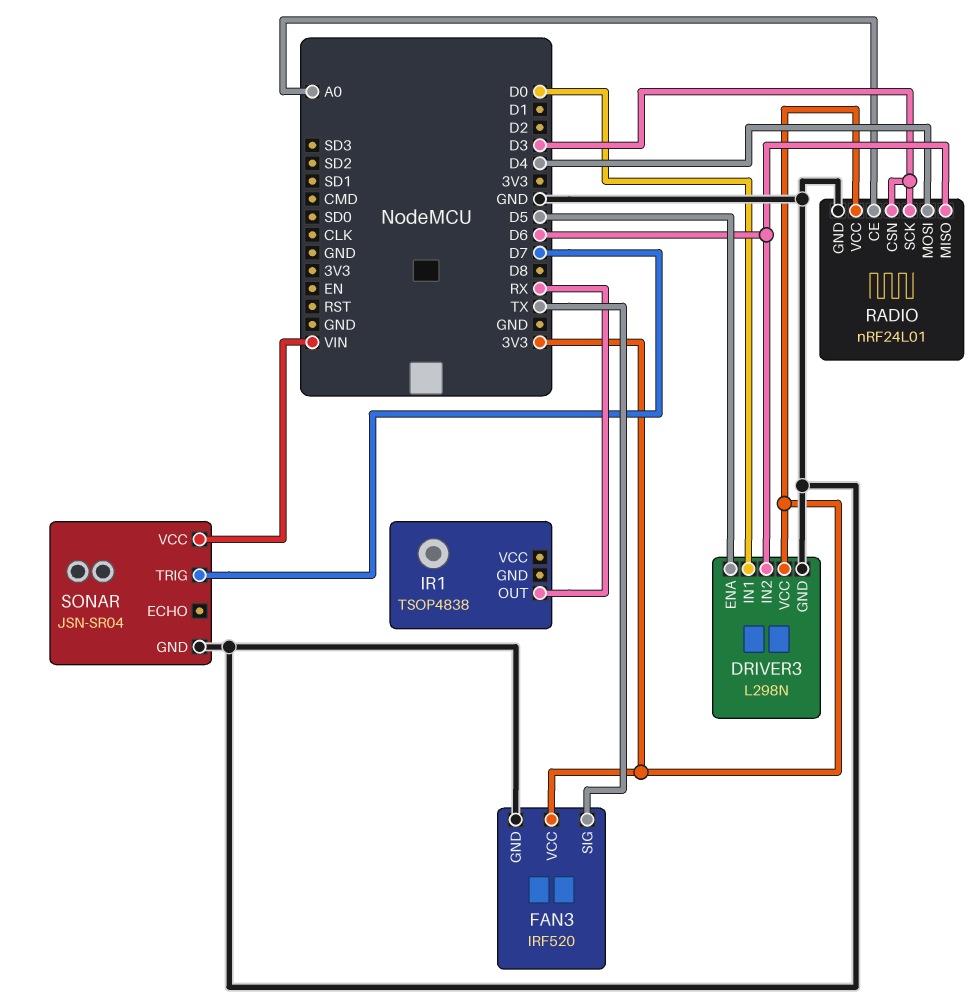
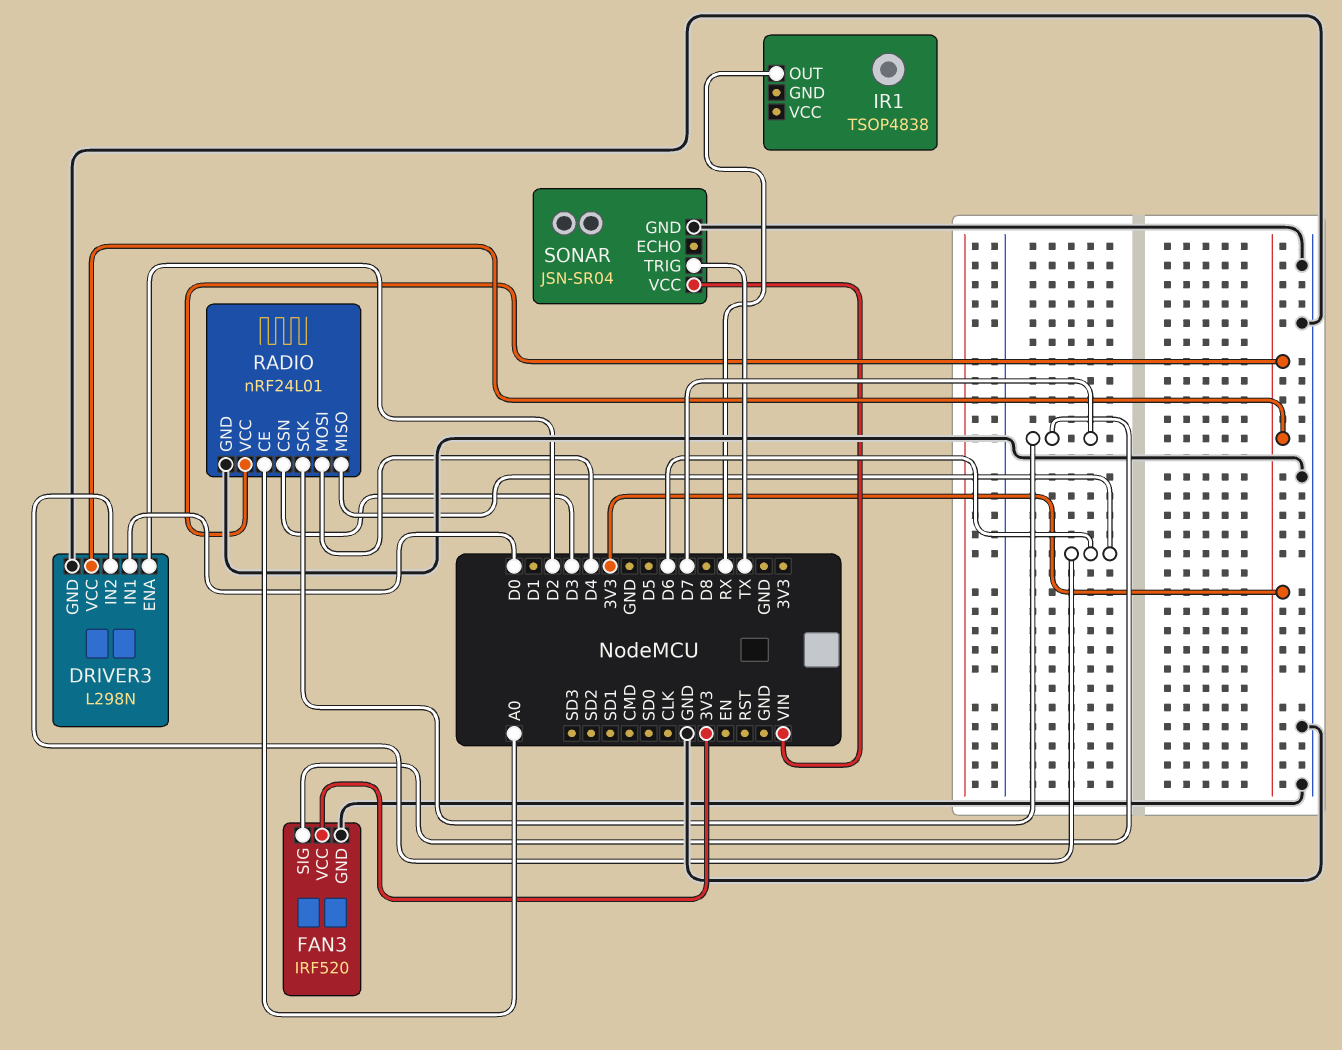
DRIVER3 pin ENA: D5 -> D2
FAN3 pin SIG: TX -> D7
RADIO pin SCK: D3 -> D7
SONAR pin TRIG: D7 -> TX

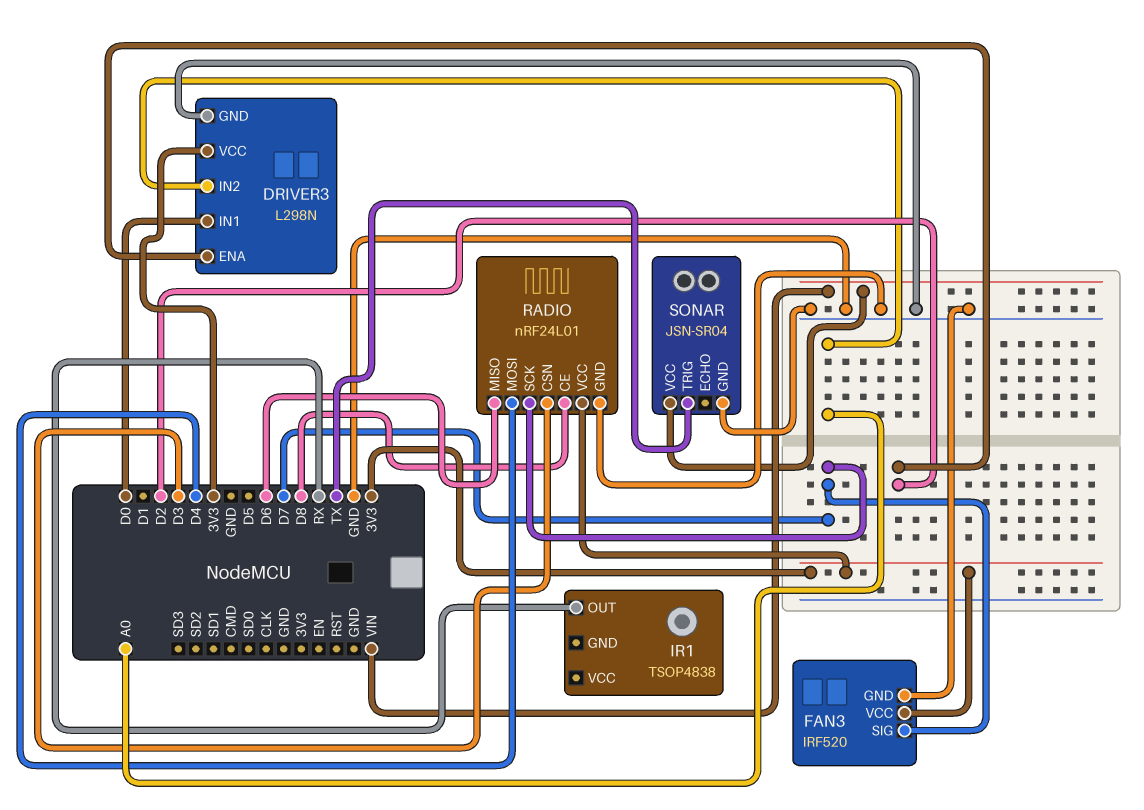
DRIVER3 pin IN2: D6 -> A0
RADIO pin CE: A0 -> D8

